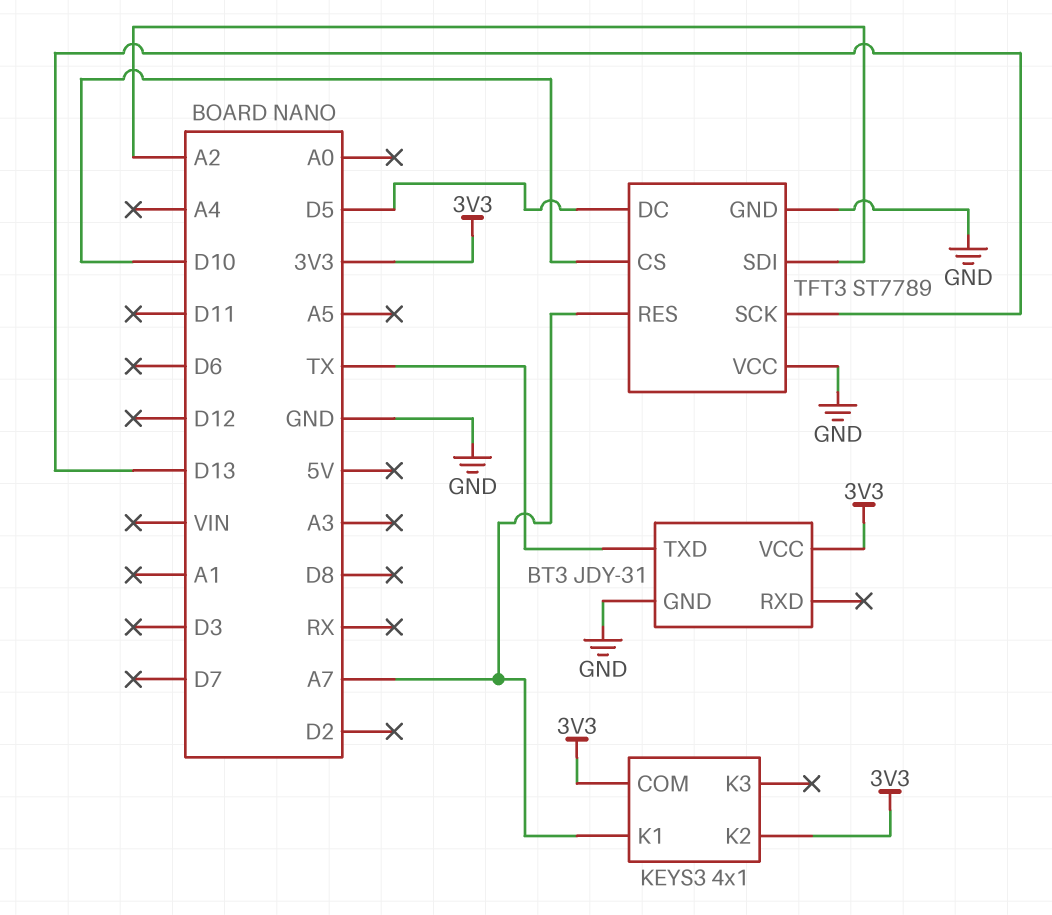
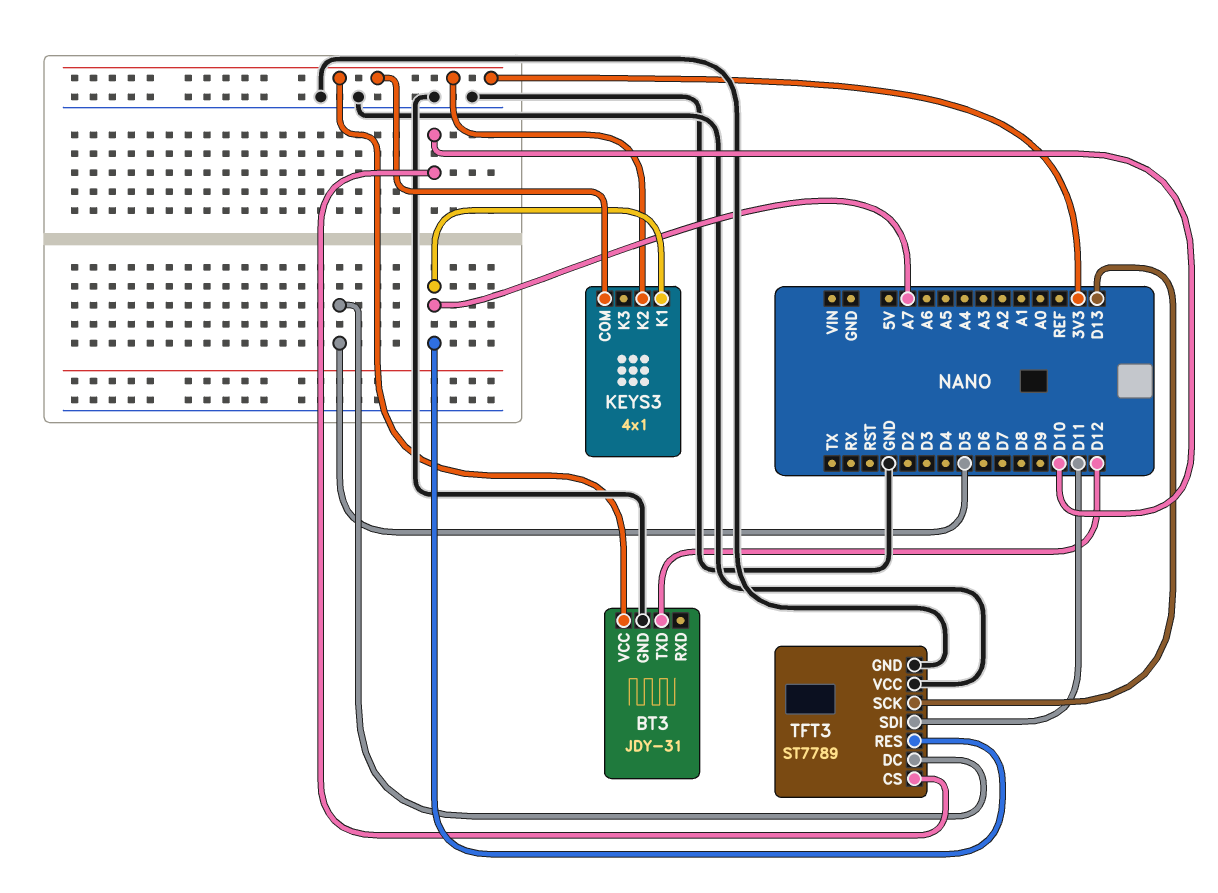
BT3 pin TXD: TX -> D12
TFT3 pin SDI: A2 -> D11

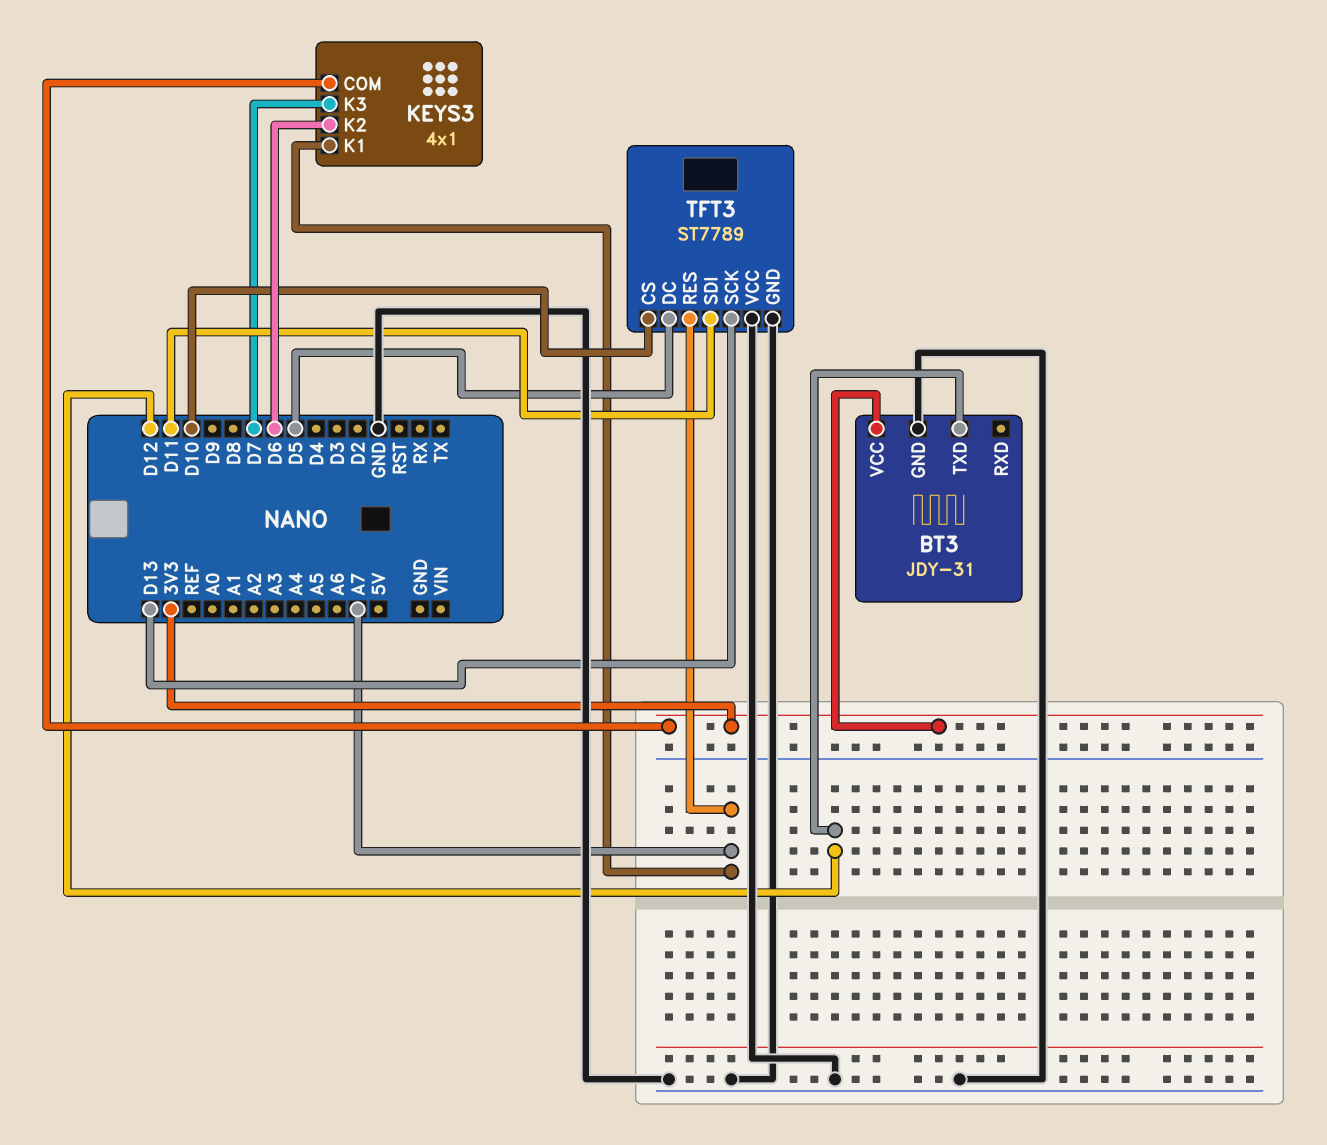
KEYS3 pin K2: 3V3 -> D6
KEYS3 pin K3: none -> D7

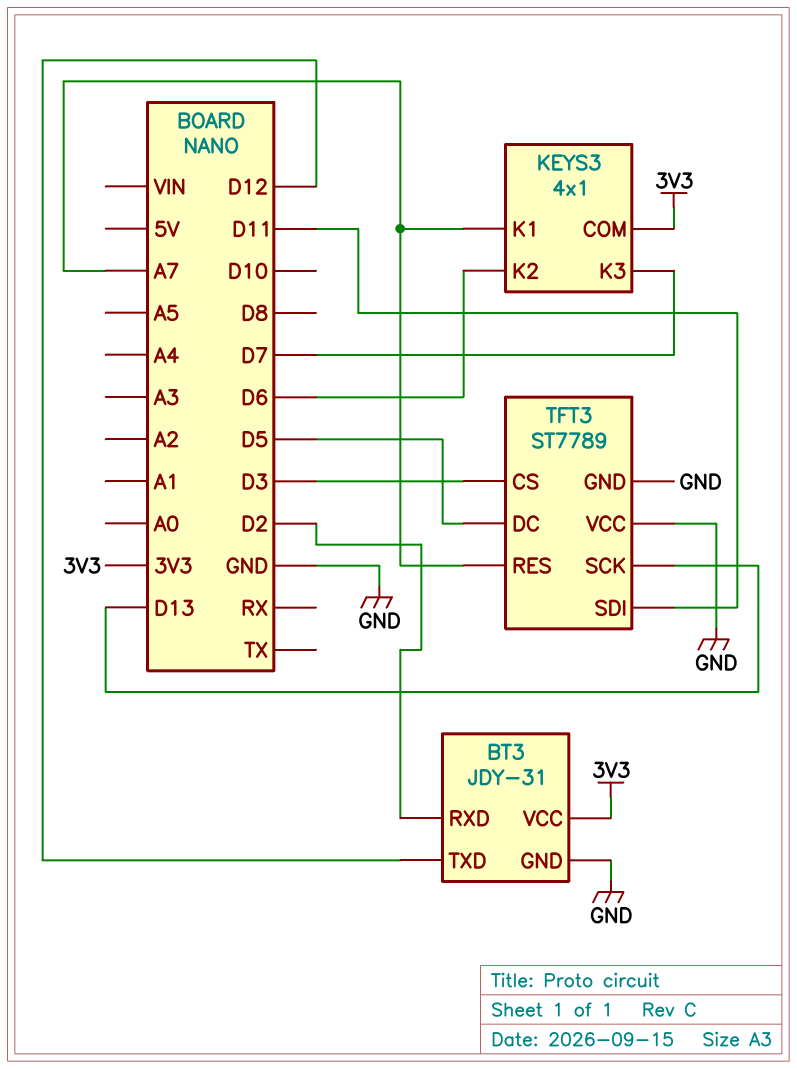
BT3 pin RXD: none -> D2
TFT3 pin CS: D10 -> D3

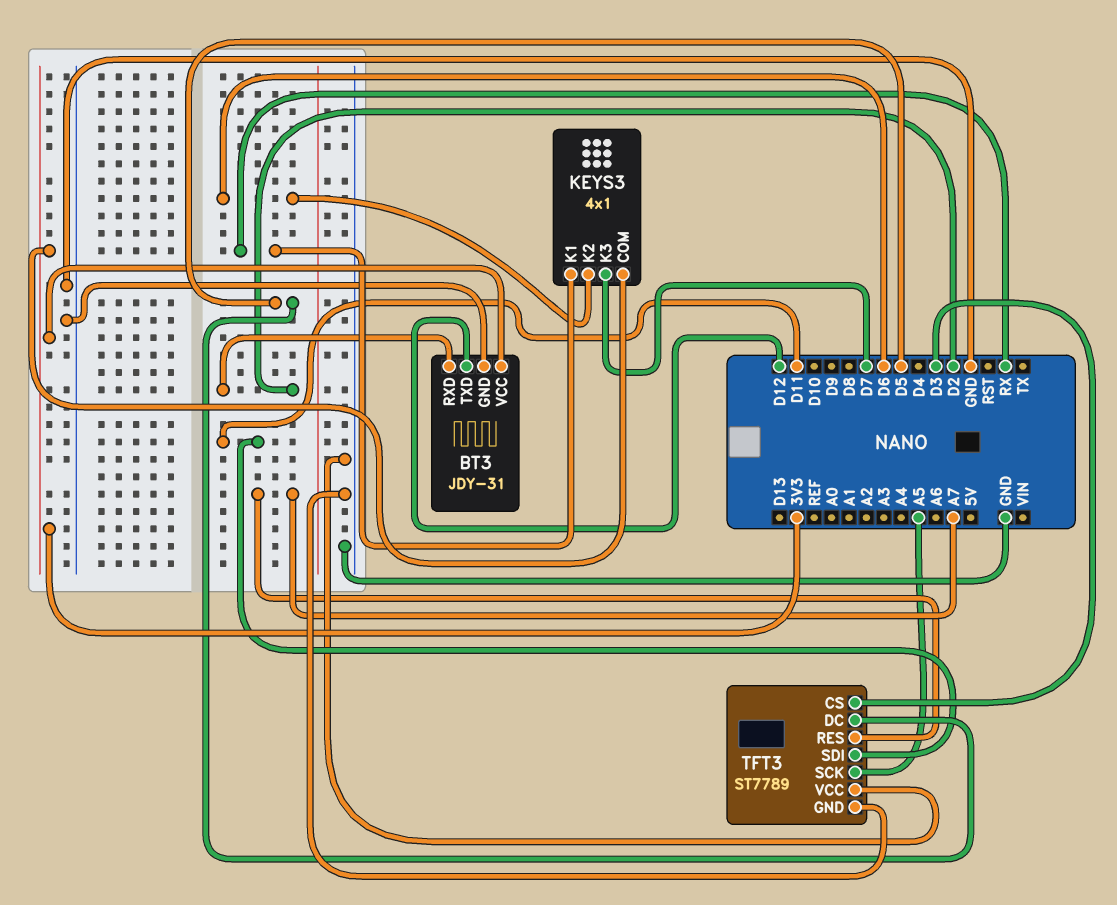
KEYS3 pin K1: A7 -> RX
TFT3 pin SCK: D13 -> A5

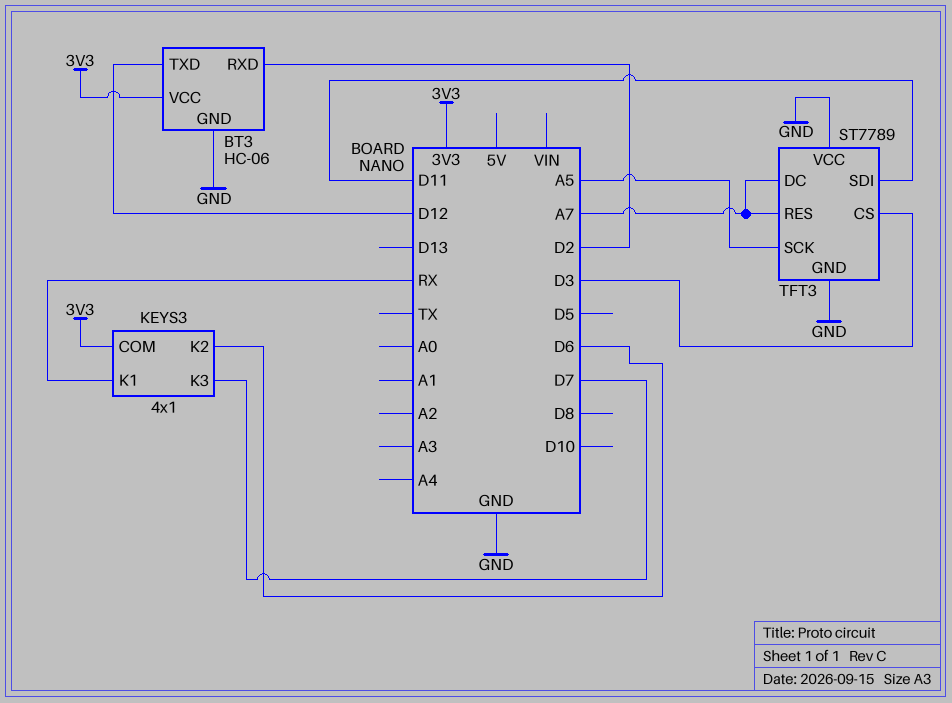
BT3: JDY-31 -> HC-06
TFT3 pin DC: D5 -> A7

